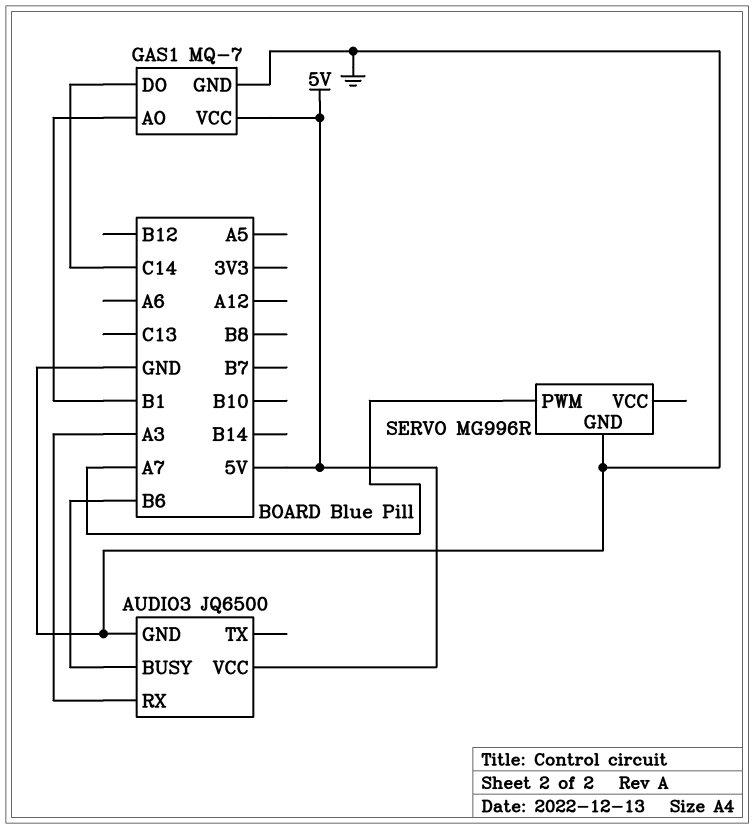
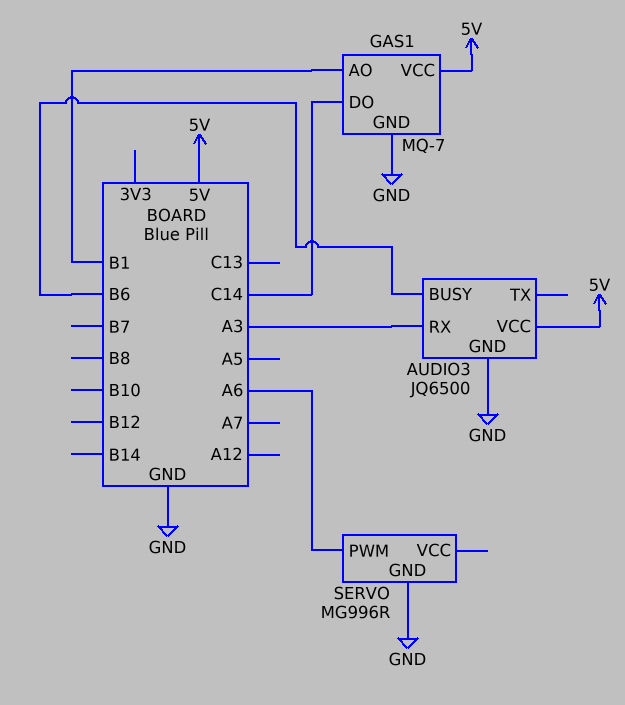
SERVO pin PWM: A7 -> A6

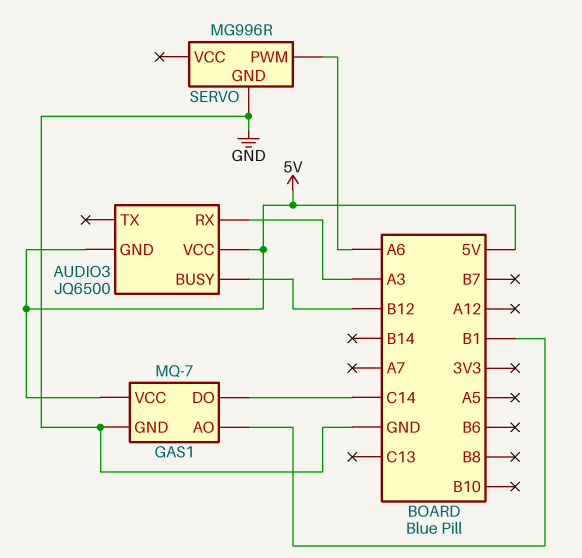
AUDIO3 pin BUSY: B6 -> B12
AUDIO3 pin GND: GND -> 5V

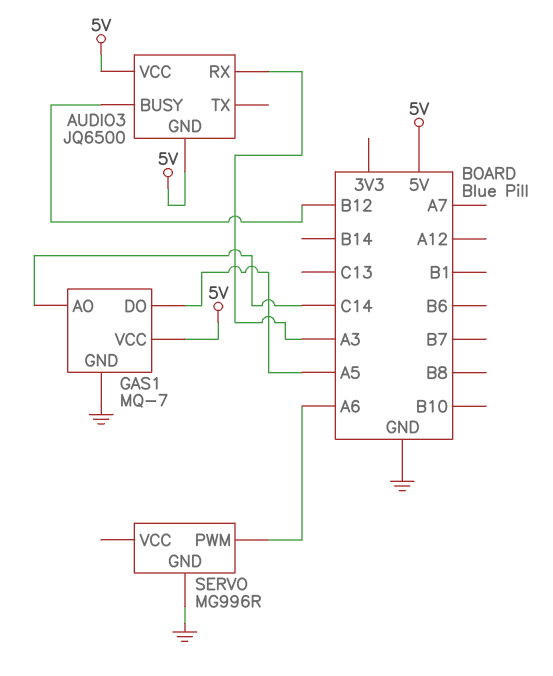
GAS1 pin AO: B1 -> C14
GAS1 pin DO: C14 -> A5

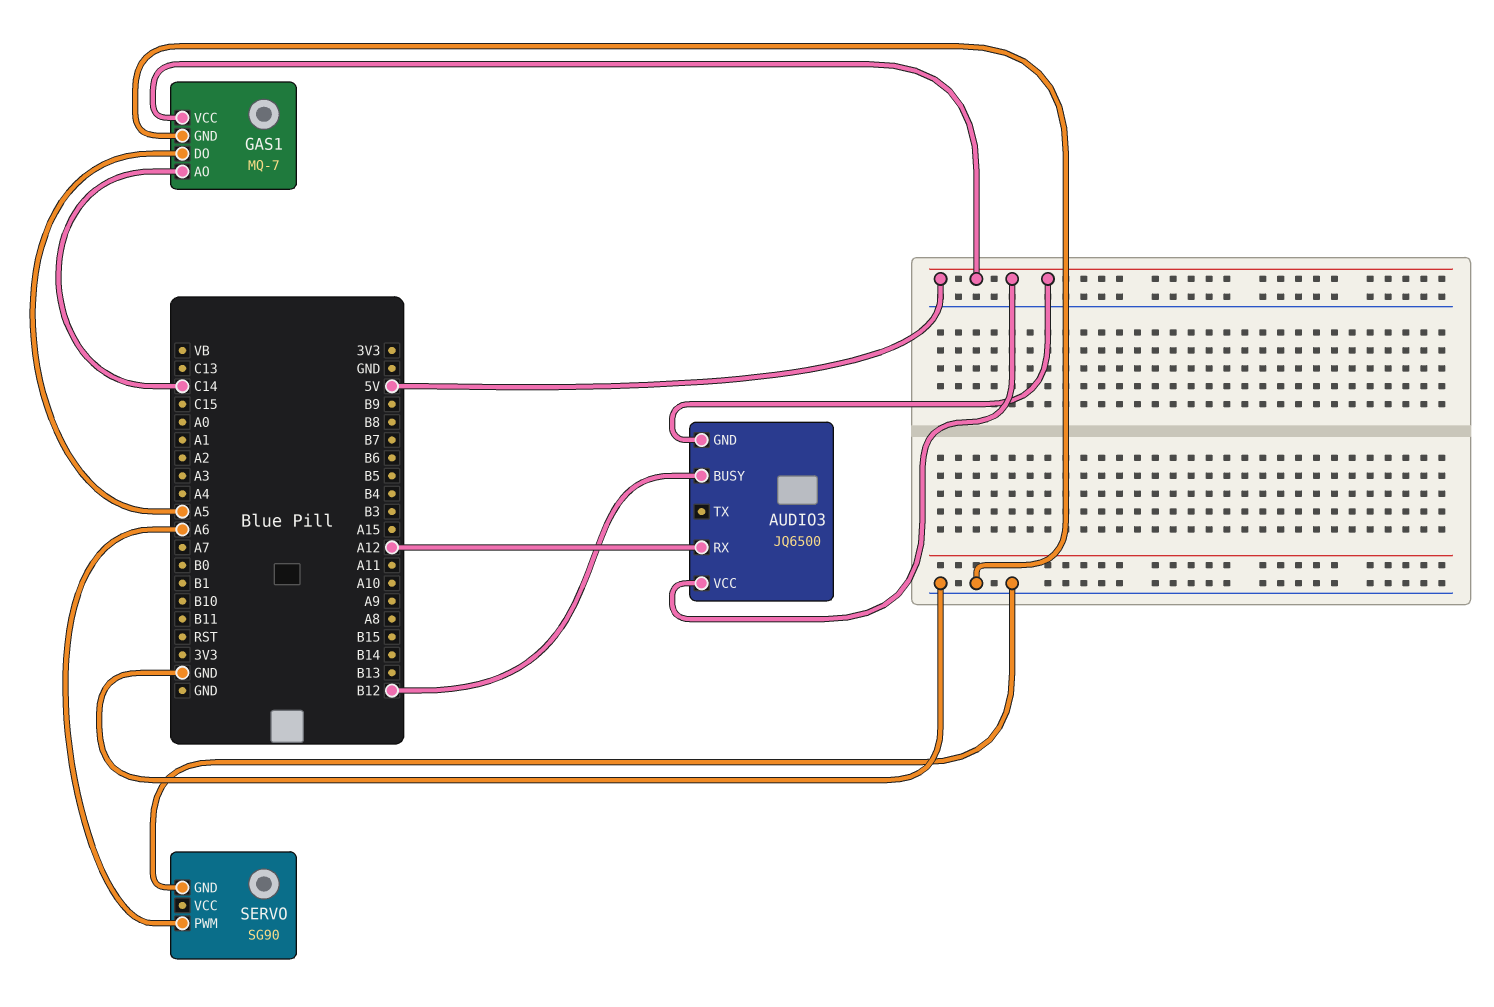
AUDIO3 pin RX: A3 -> A12
SERVO: MG996R -> SG90

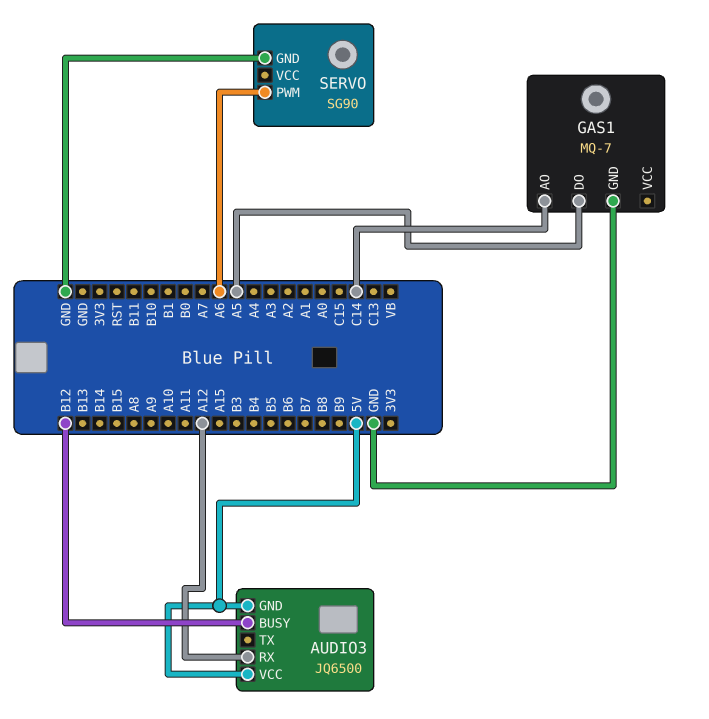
GAS1 pin VCC: 5V -> none

